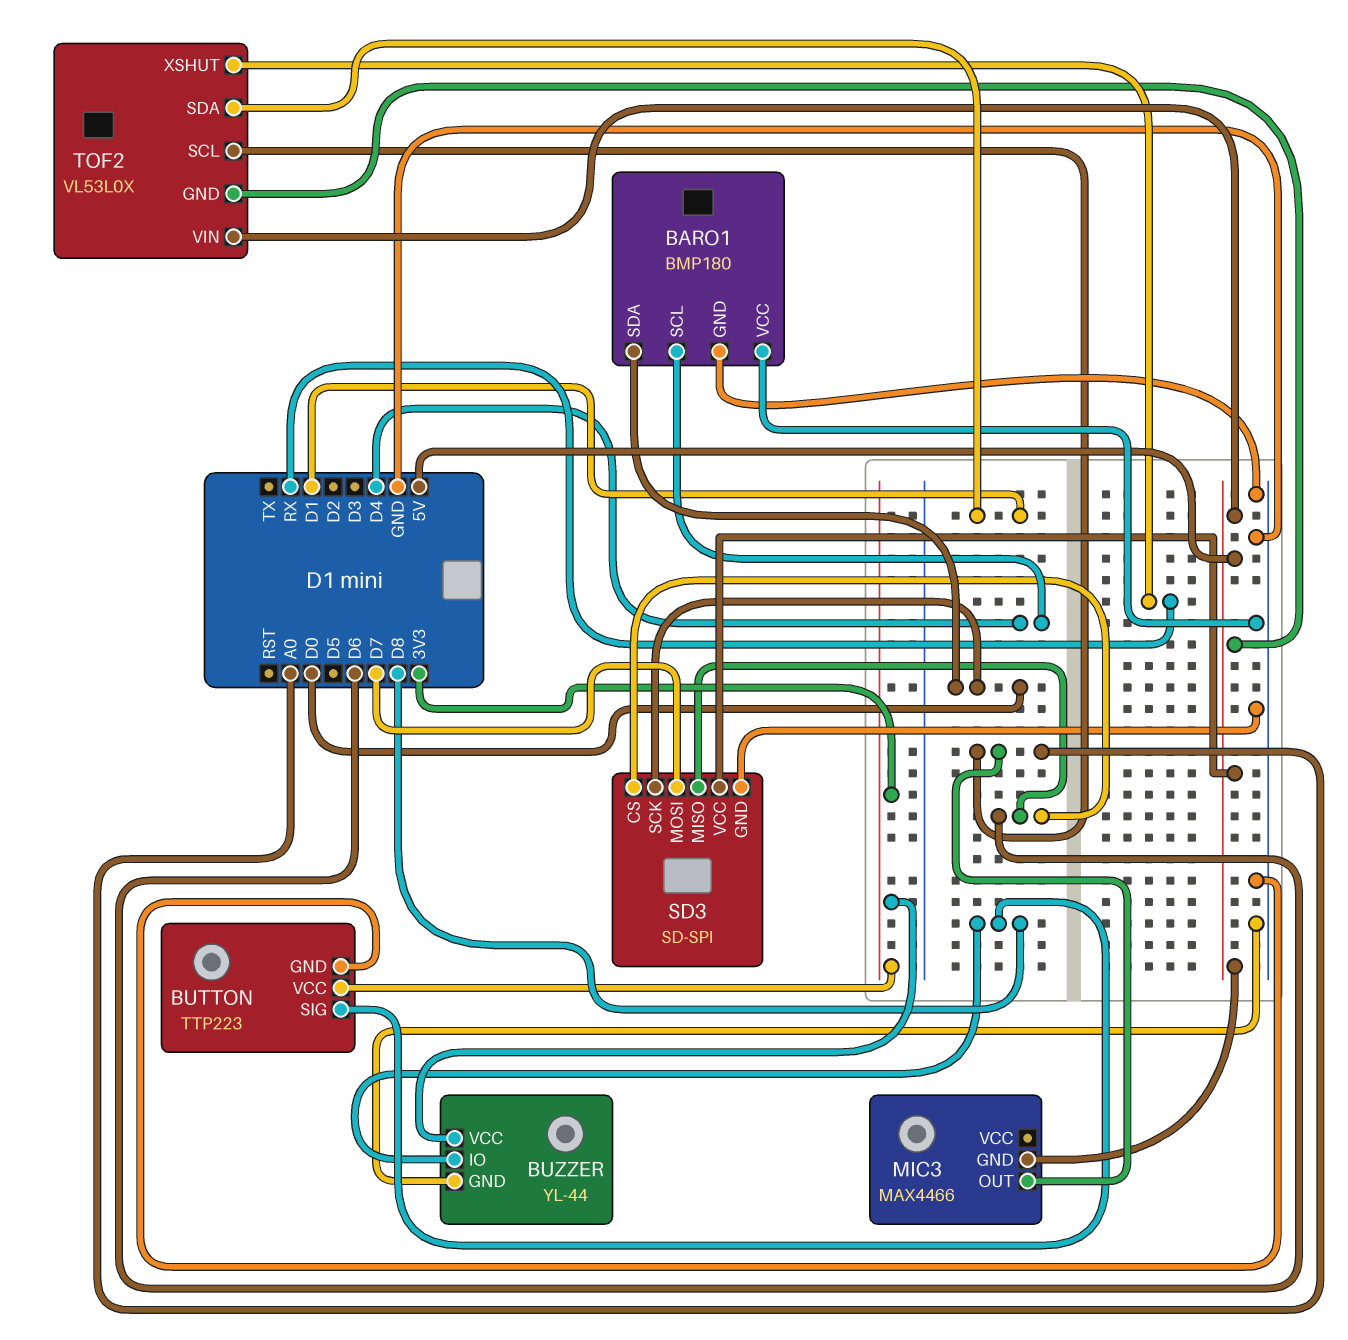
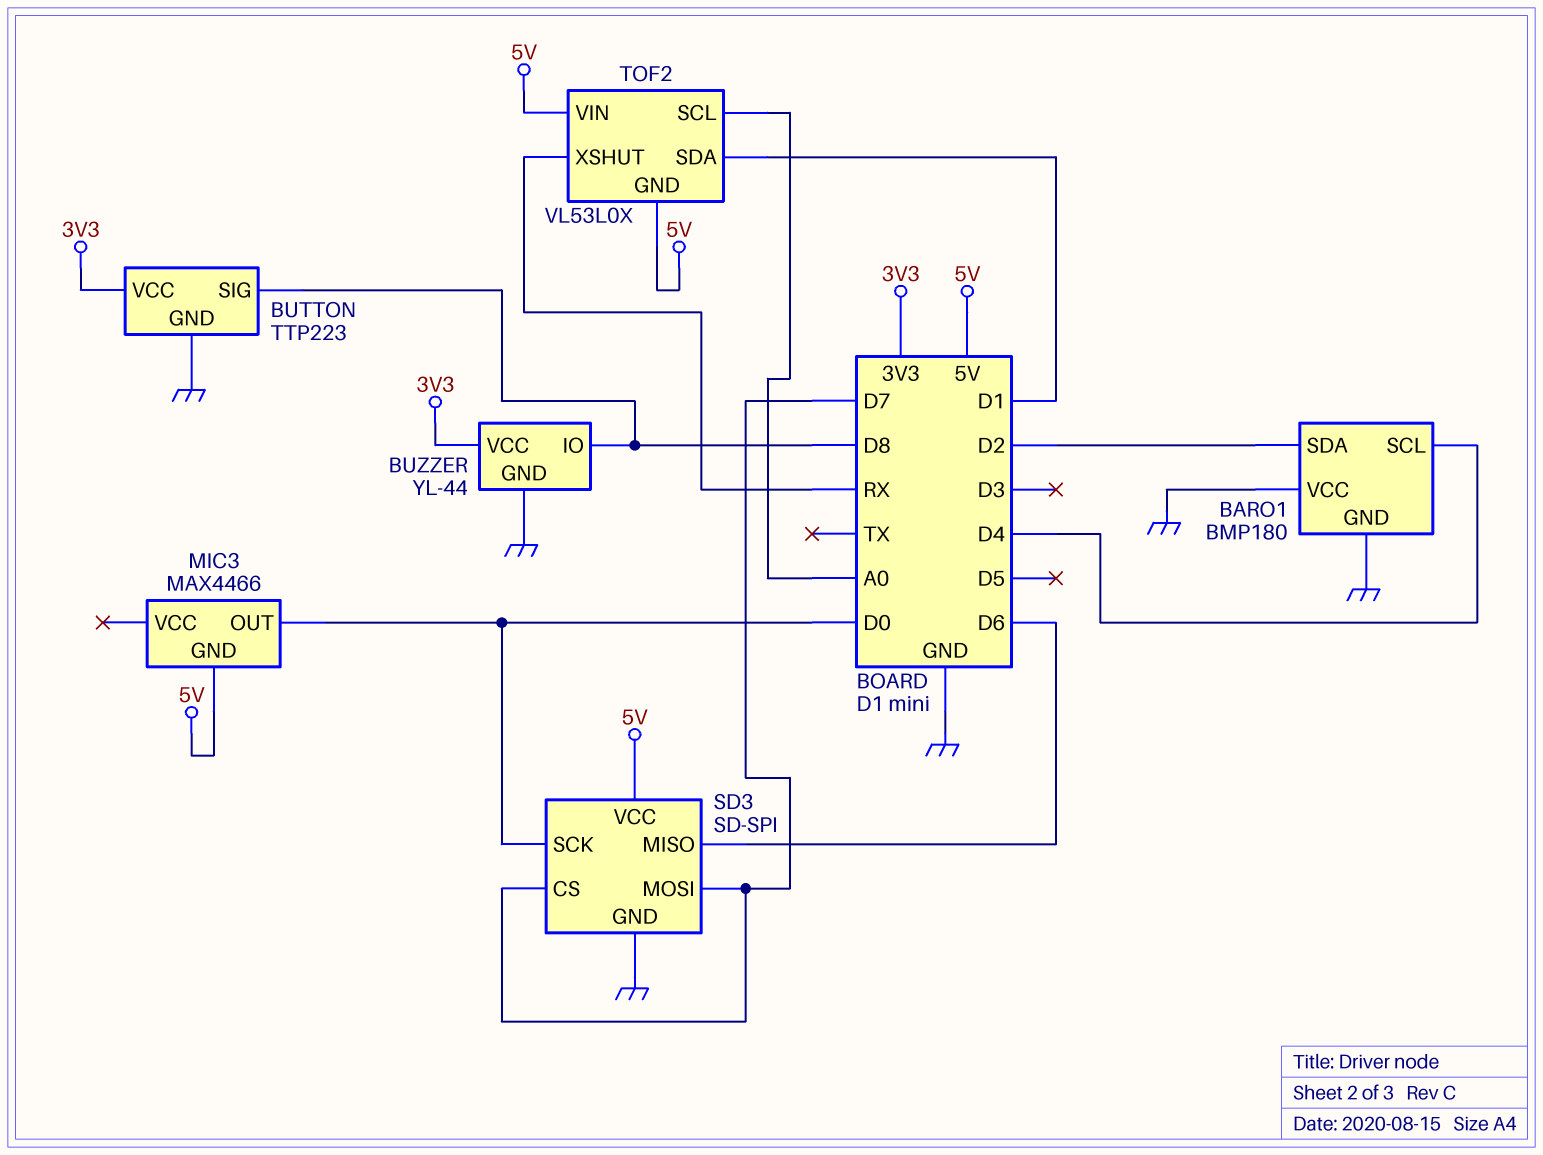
BARO1 pin SDA: D0 -> D2
MIC3 pin OUT: A0 -> D0
SD3 pin CS: D6 -> D7

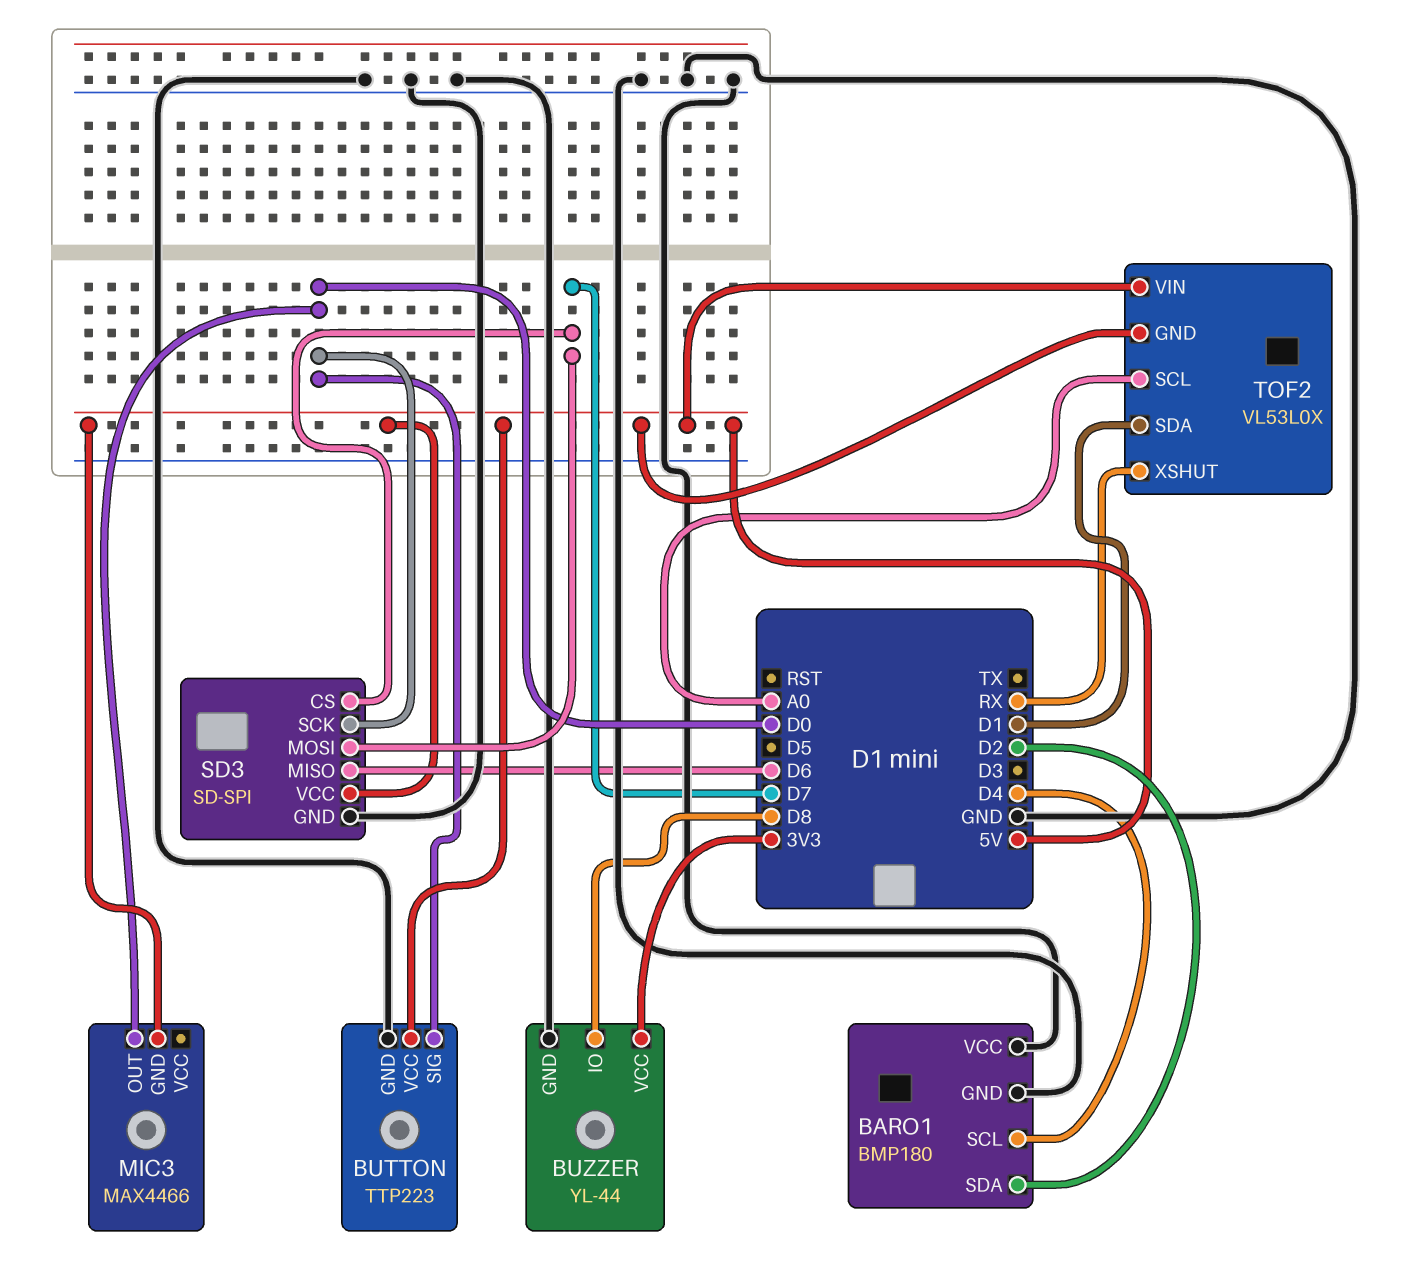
BUTTON pin SIG: D8 -> D0
BUTTON pin VCC: 3V3 -> 5V

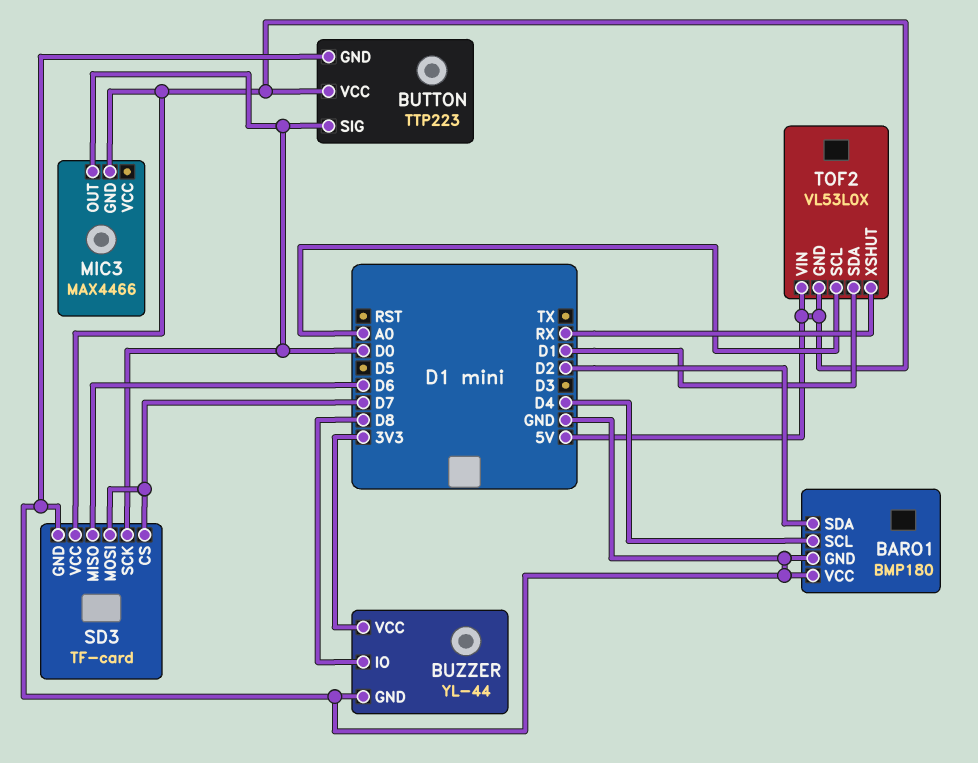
SD3: SD-SPI -> TF-card

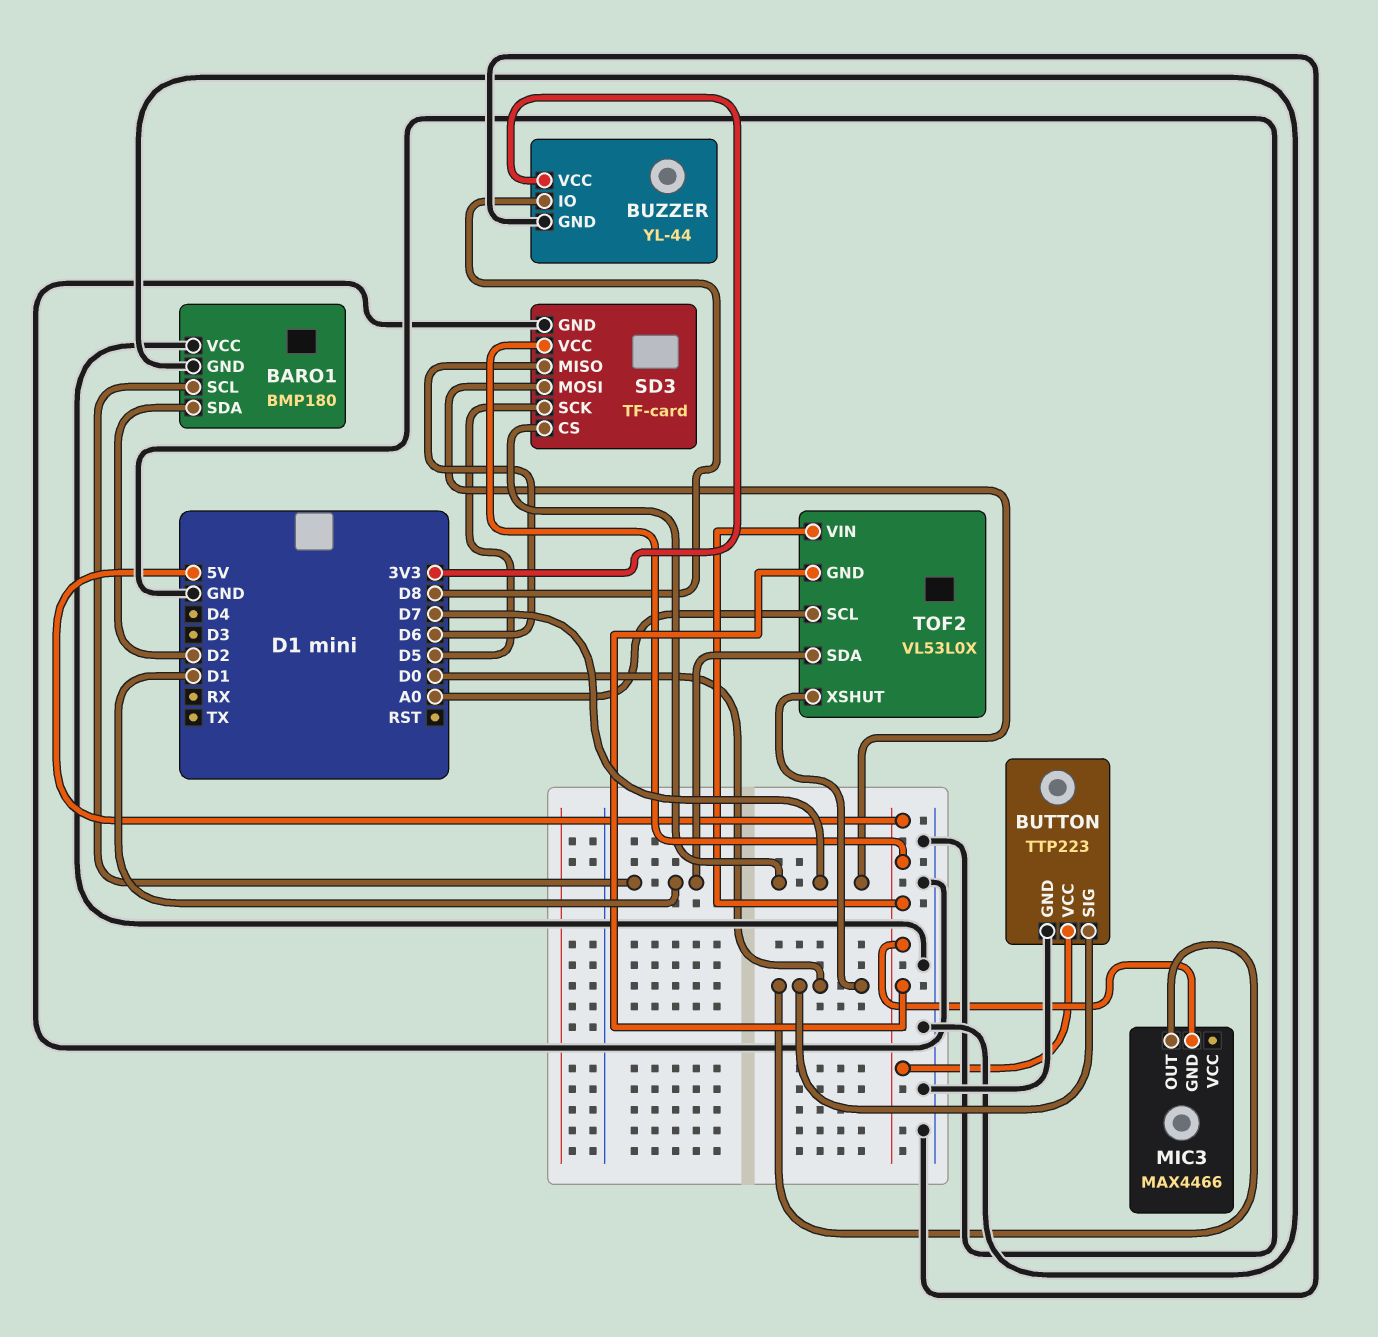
BARO1 pin SCL: D4 -> D1
SD3 pin SCK: D0 -> D5
TOF2 pin XSHUT: RX -> D0

